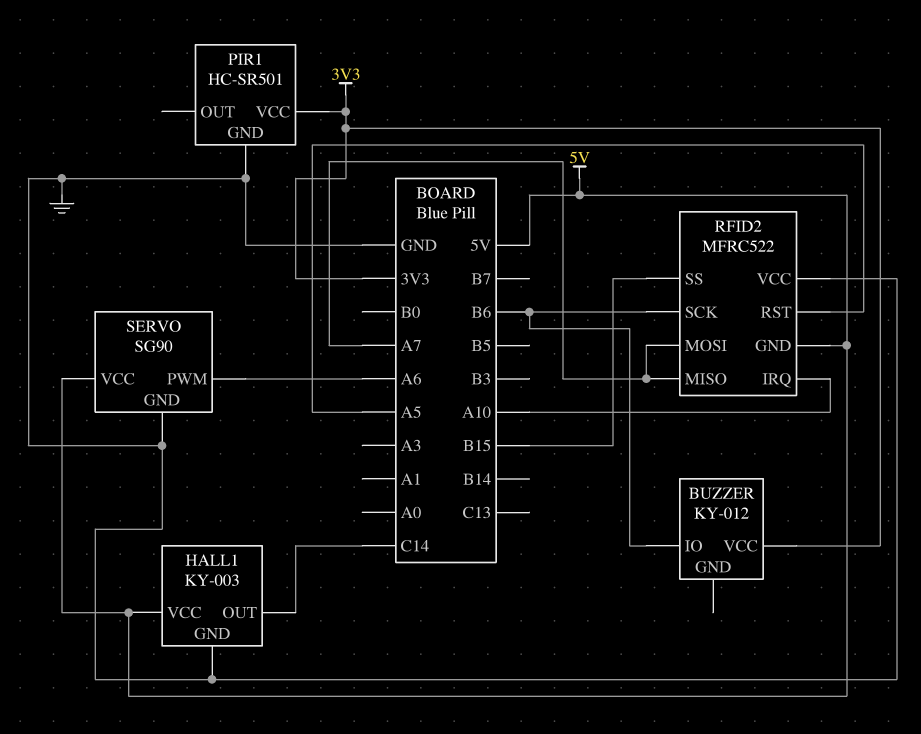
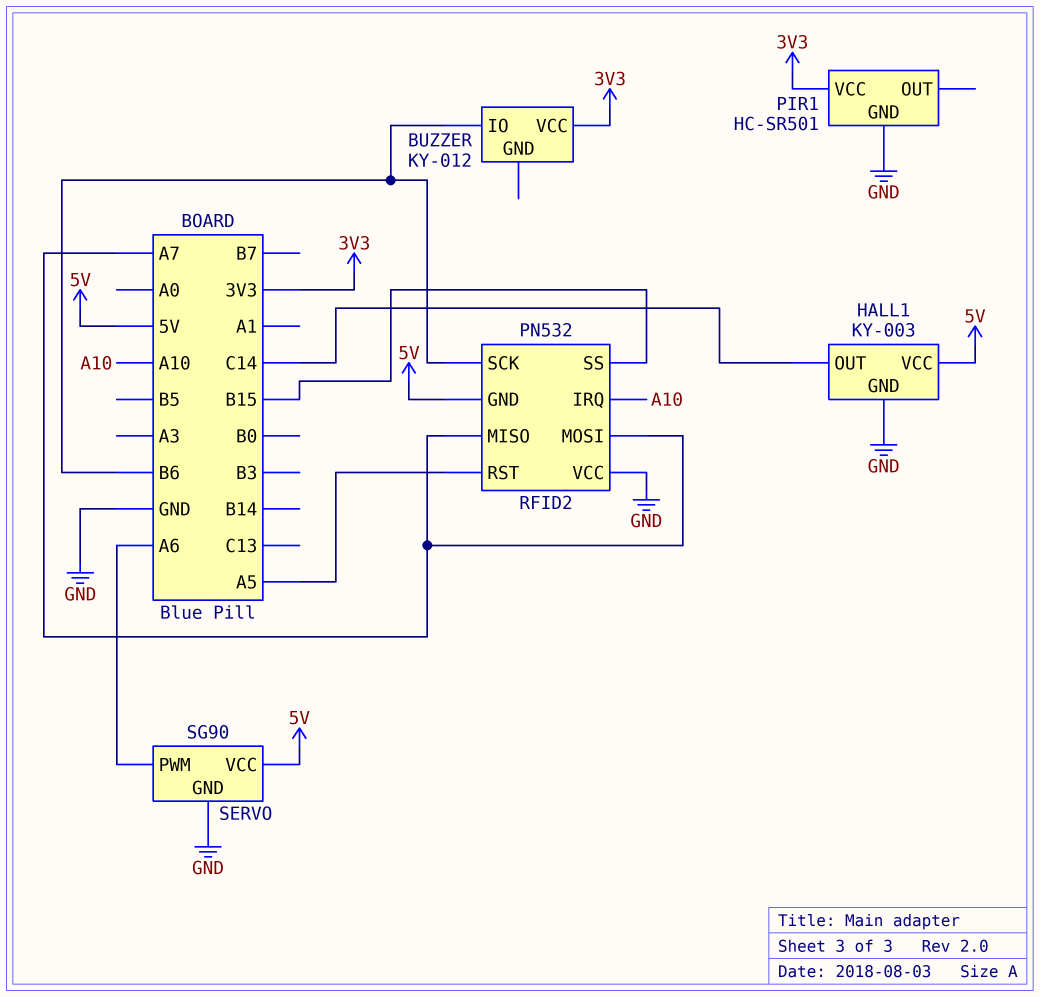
RFID2: MFRC522 -> PN532

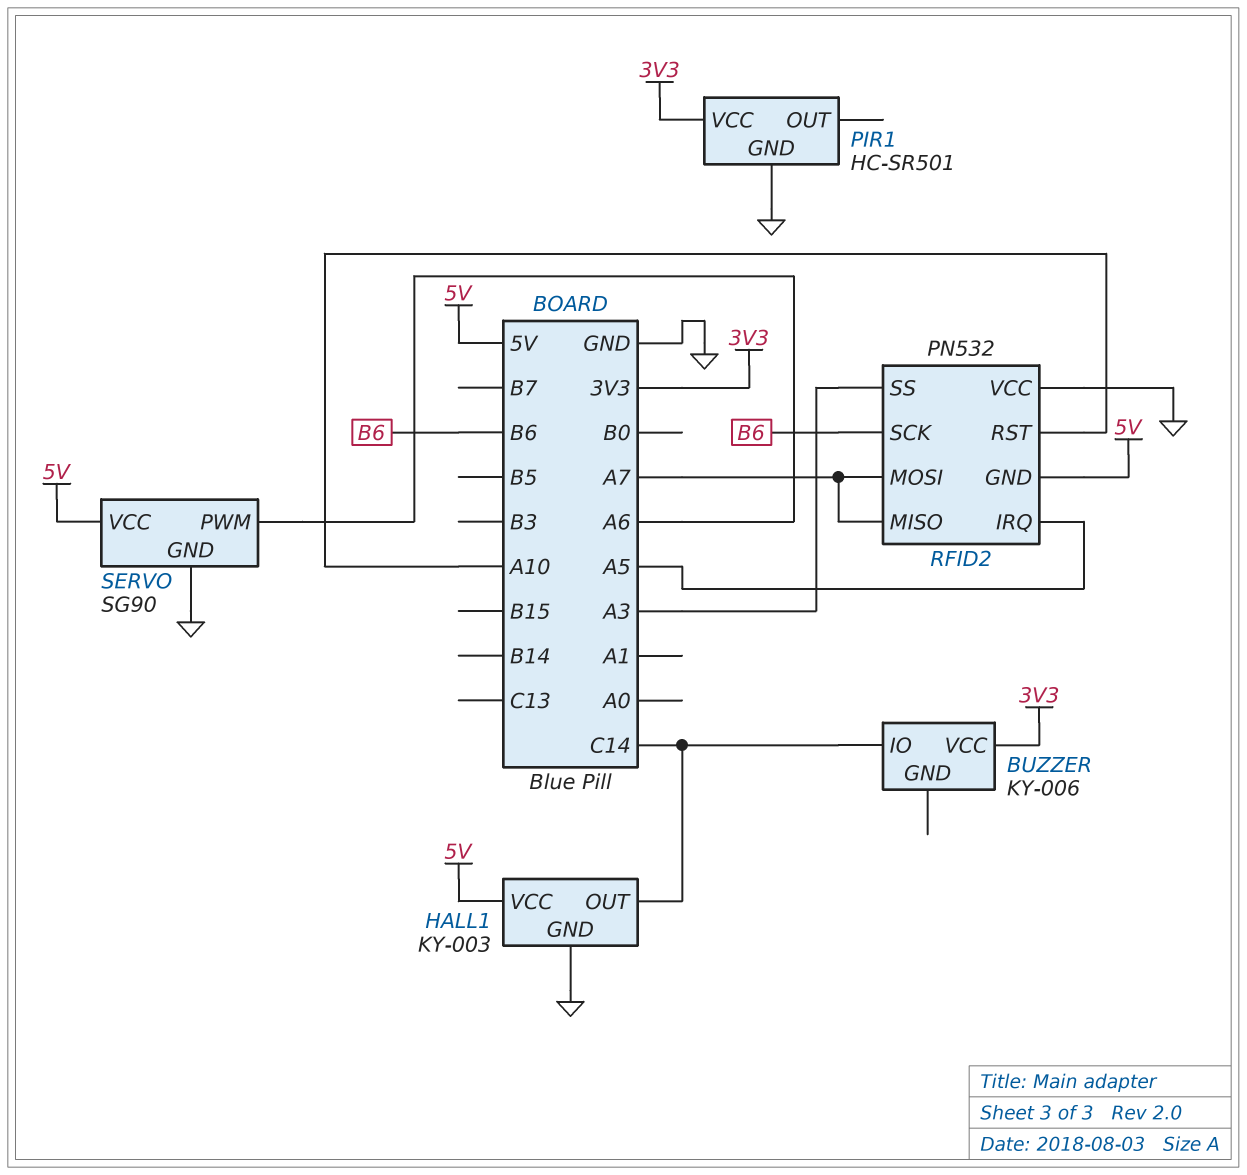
BUZZER: KY-012 -> KY-006
BUZZER pin IO: B6 -> C14
RFID2 pin IRQ: A10 -> A5
RFID2 pin RST: A5 -> A10
RFID2 pin SS: B15 -> A3

